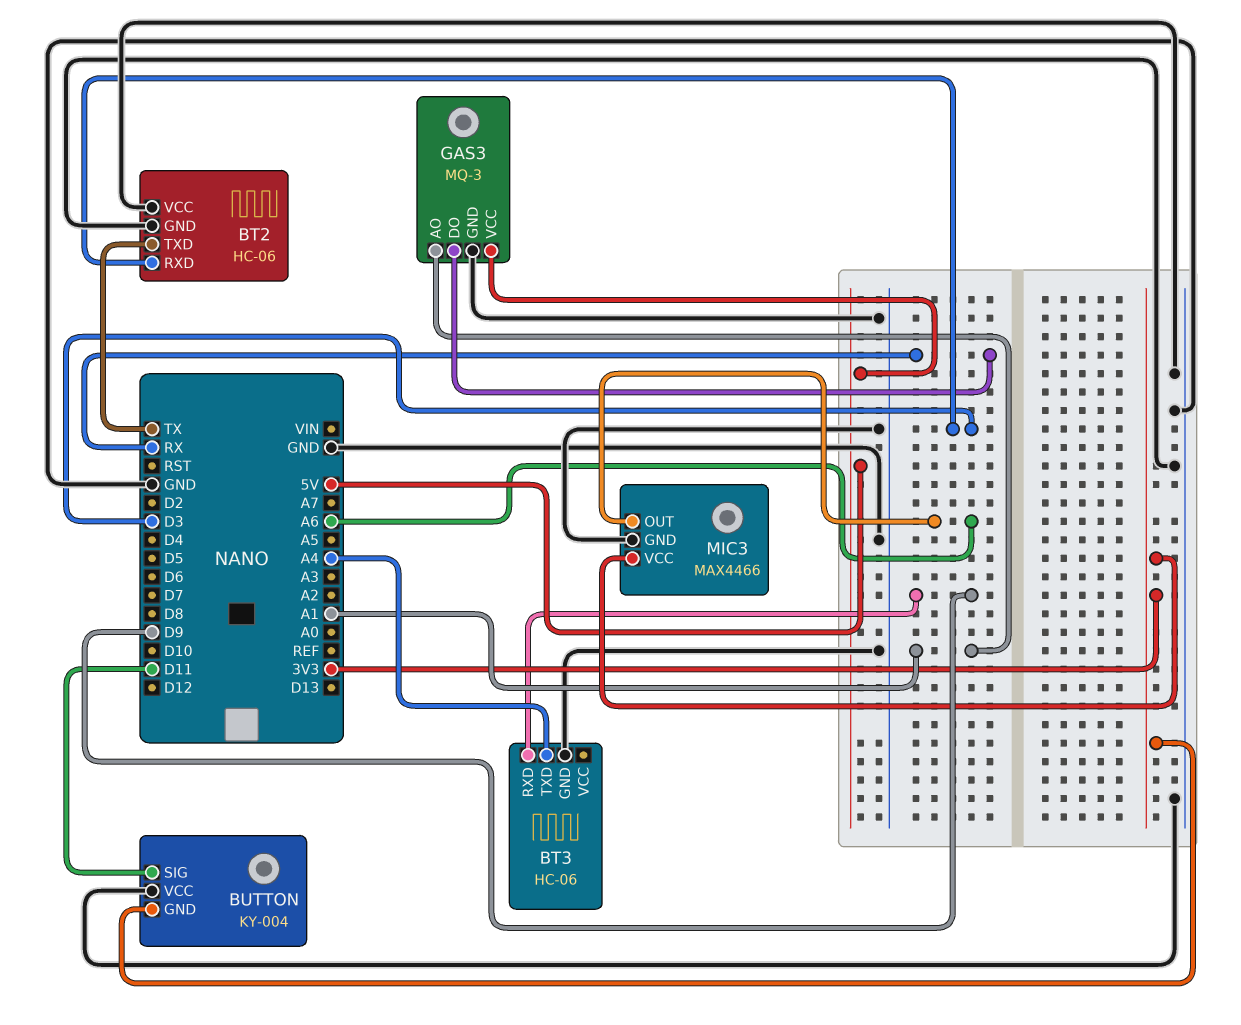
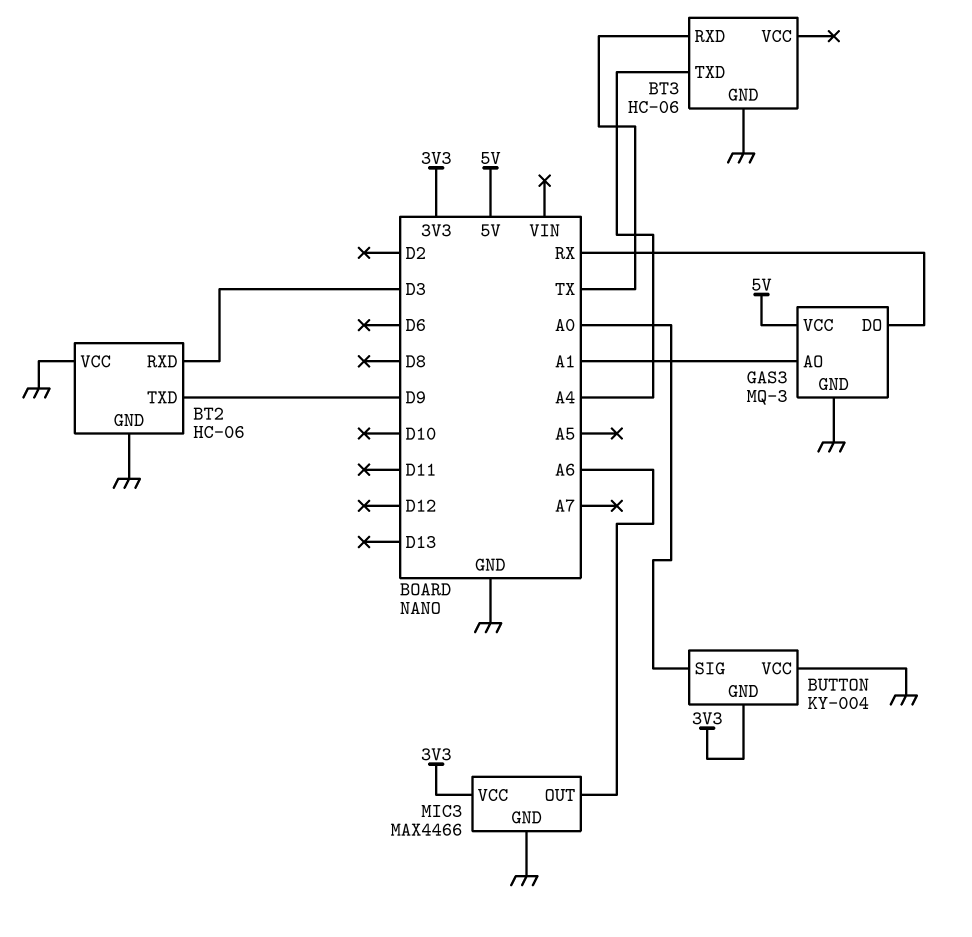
BT2 pin TXD: TX -> D9
BT3 pin RXD: D9 -> TX
BUTTON pin SIG: D11 -> A0

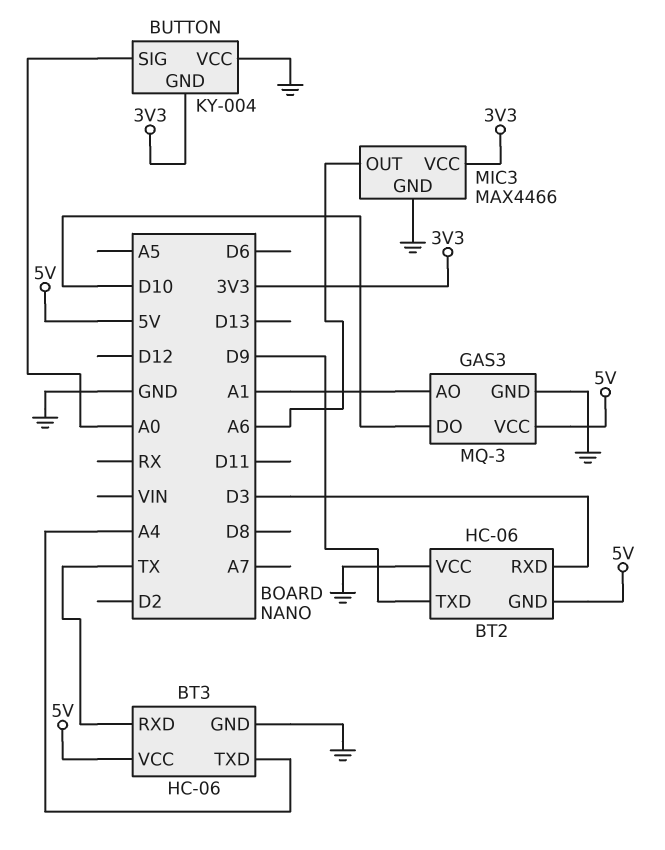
BT2 pin GND: GND -> 5V
BT3 pin VCC: none -> 5V
GAS3 pin DO: RX -> D10

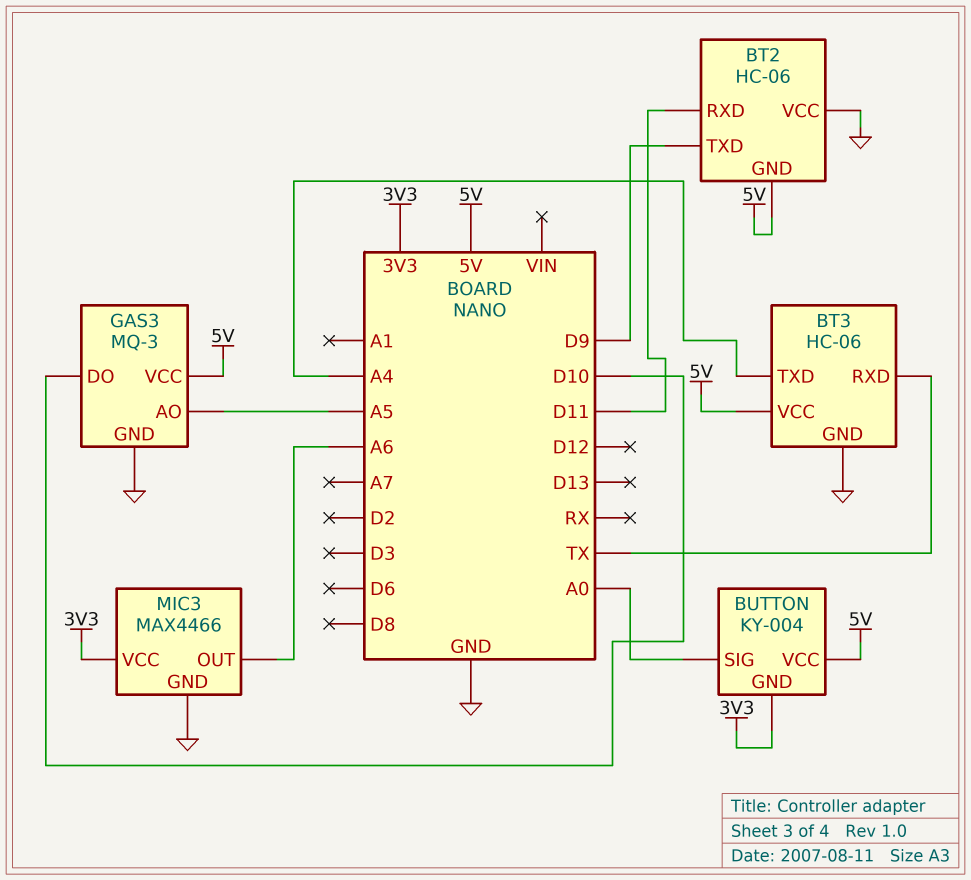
BT2 pin RXD: D3 -> D11
BUTTON pin VCC: GND -> 5V
GAS3 pin AO: A1 -> A5

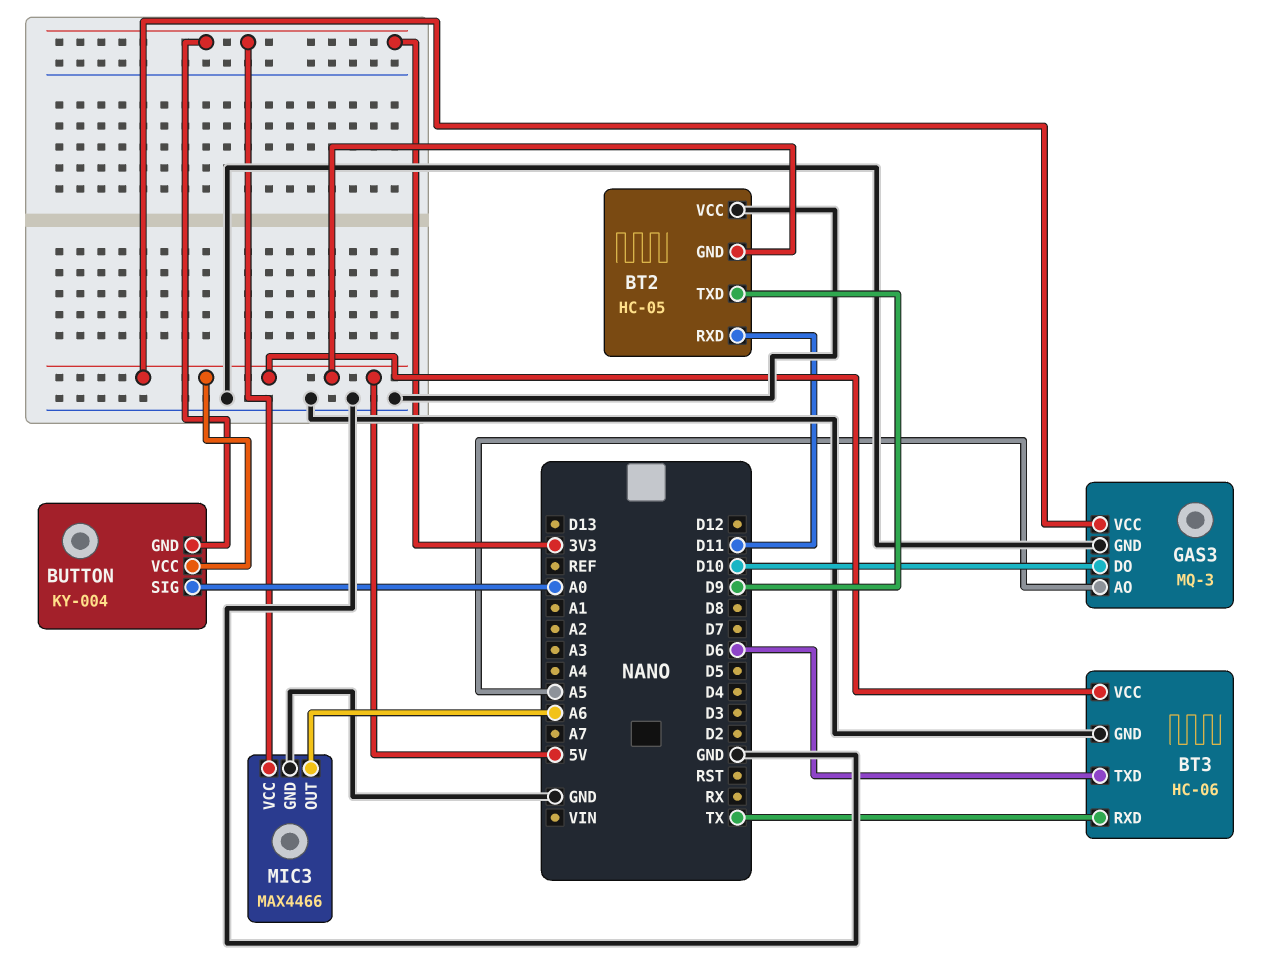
BT2: HC-06 -> HC-05
BT3 pin TXD: A4 -> D6

